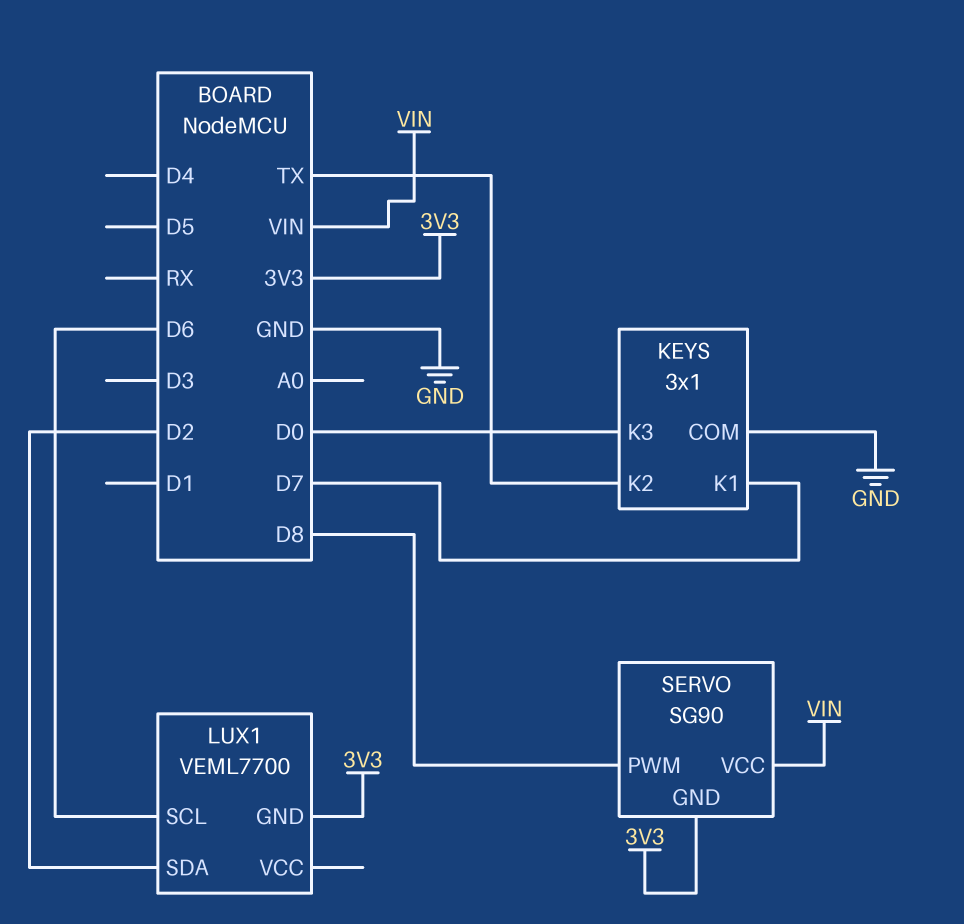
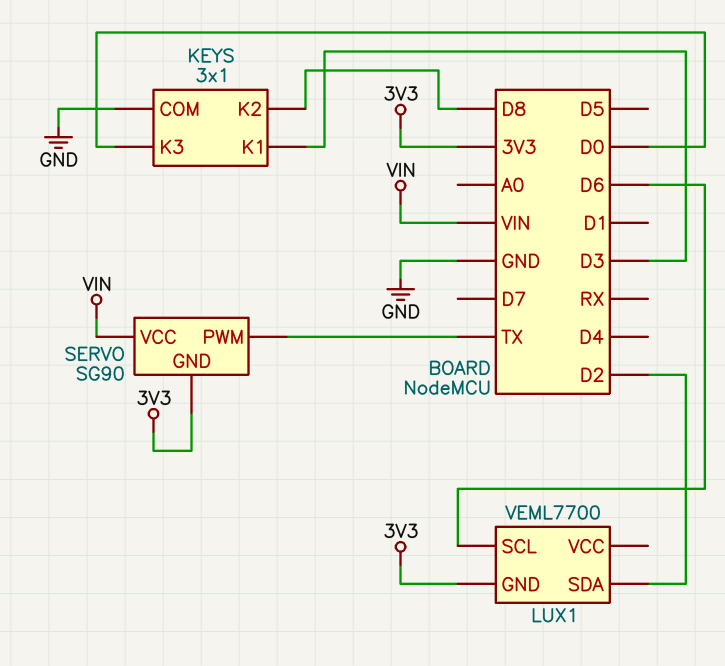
KEYS pin K1: D7 -> D3
KEYS pin K2: TX -> D8
SERVO pin PWM: D8 -> TX

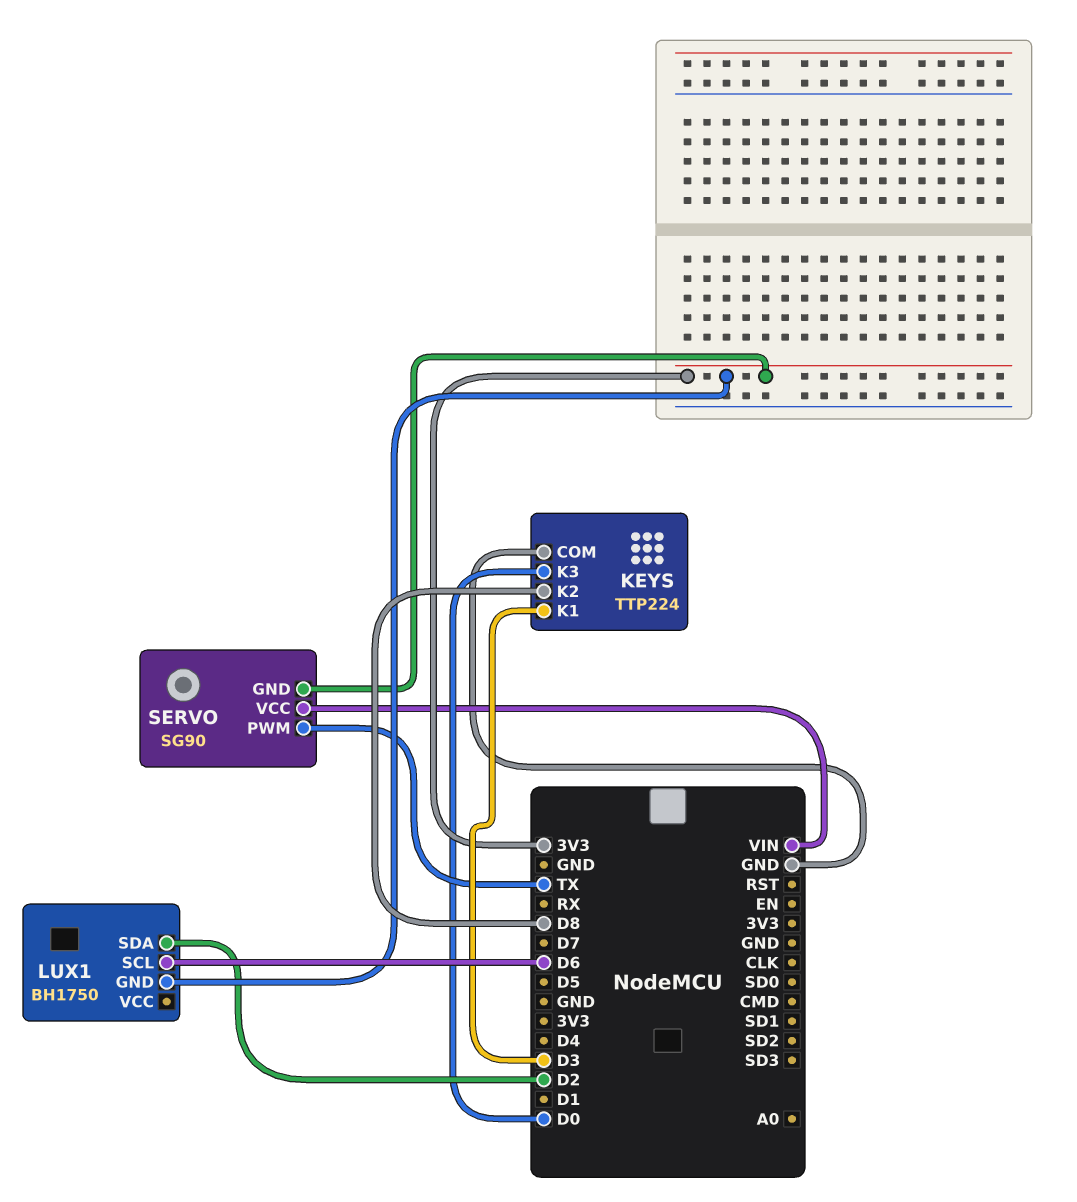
KEYS: 3x1 -> TTP224
LUX1: VEML7700 -> BH1750

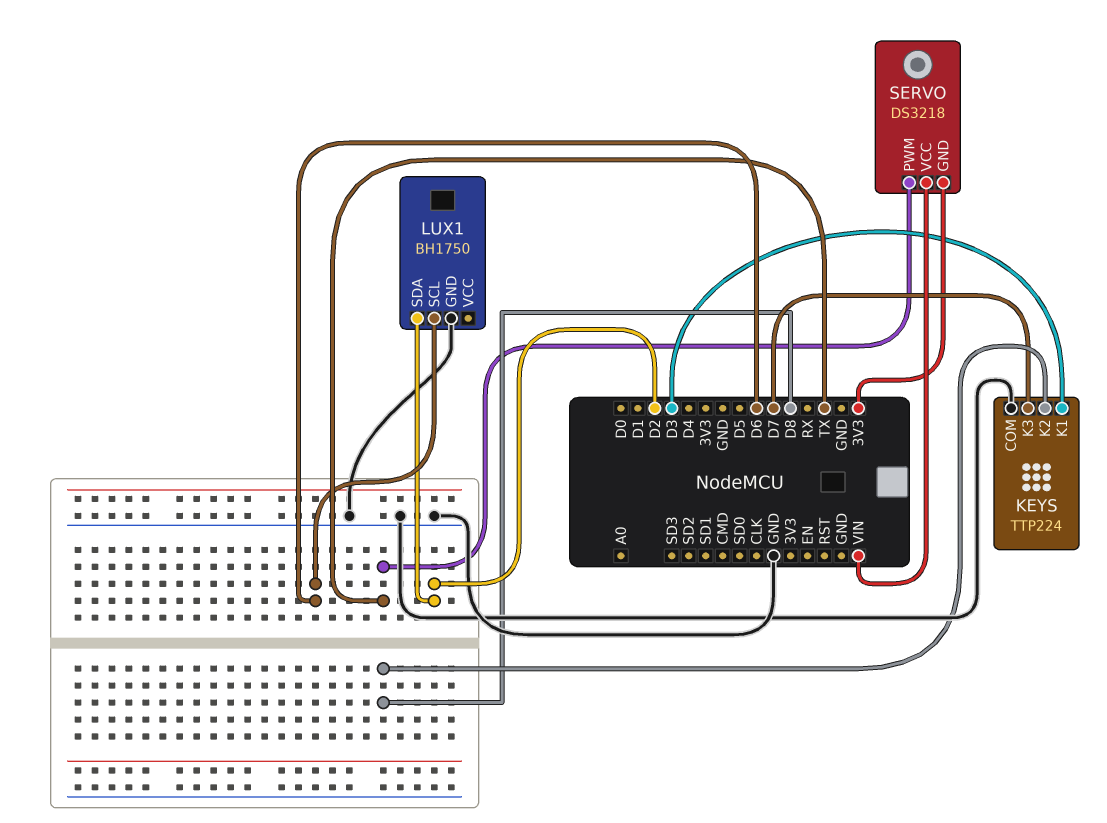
KEYS pin K3: D0 -> D7
LUX1 pin GND: 3V3 -> GND
SERVO: SG90 -> DS3218

